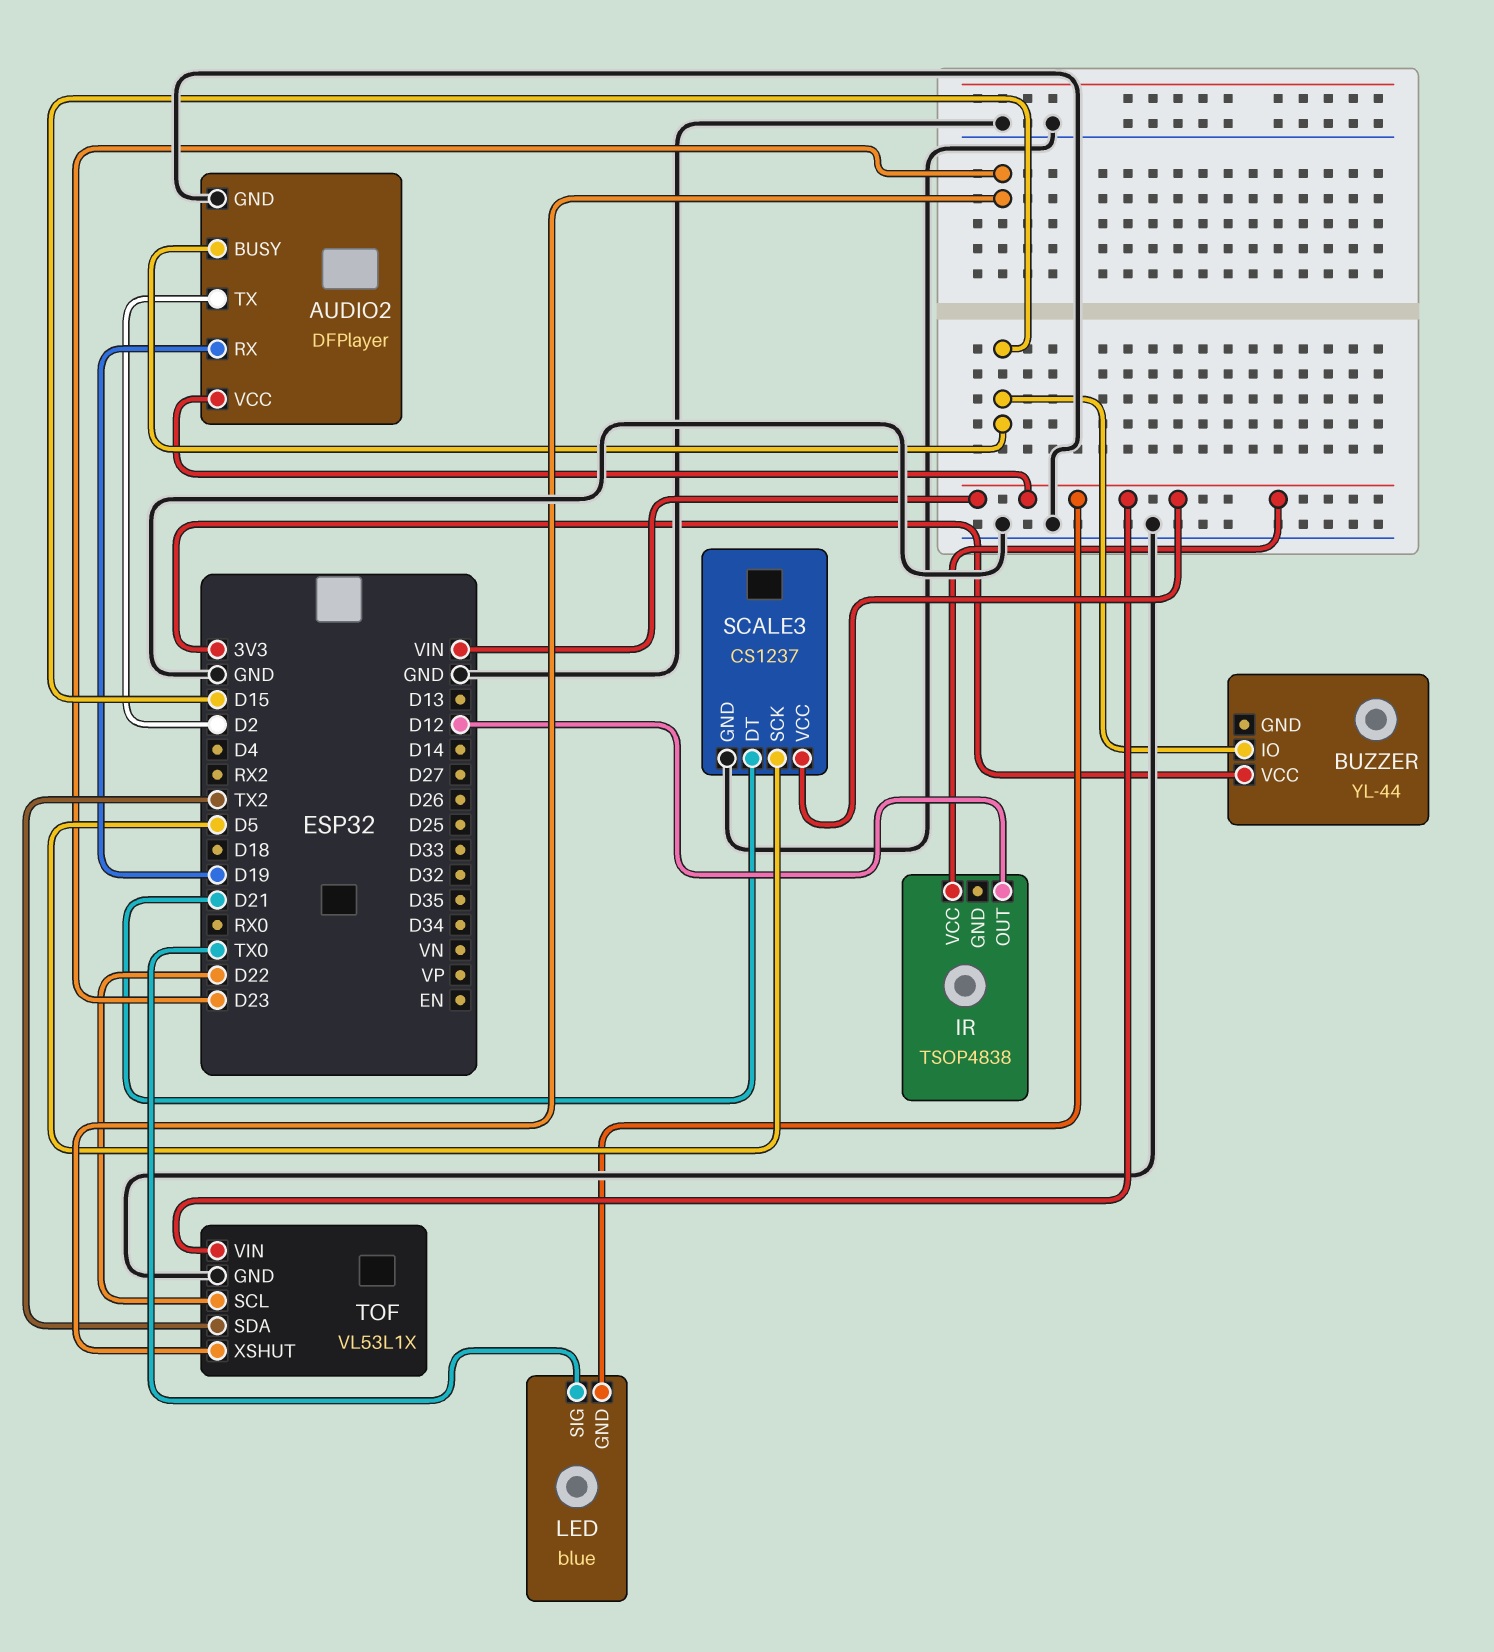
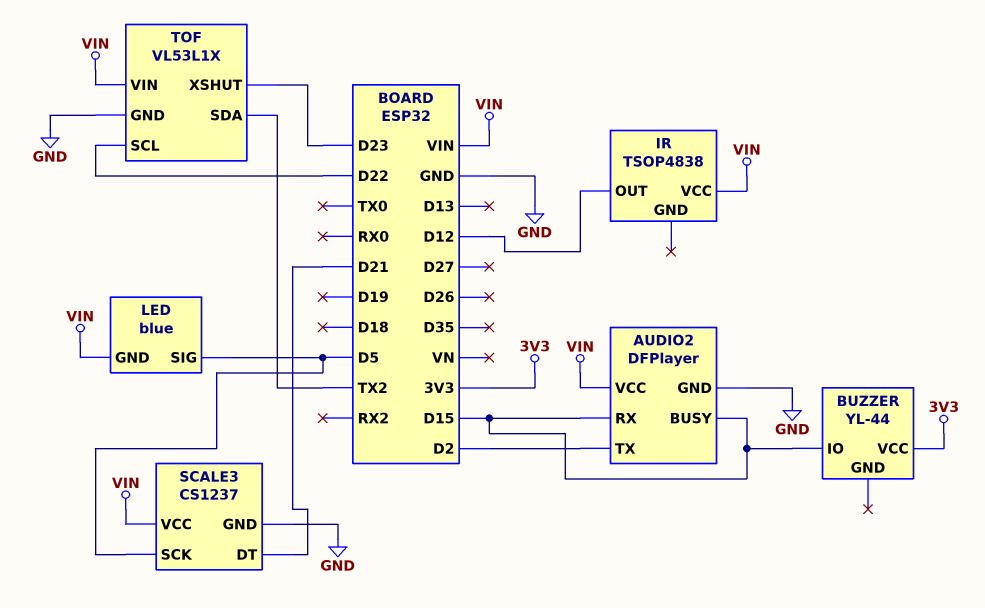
AUDIO2 pin RX: D19 -> D15
LED pin SIG: TX0 -> D5

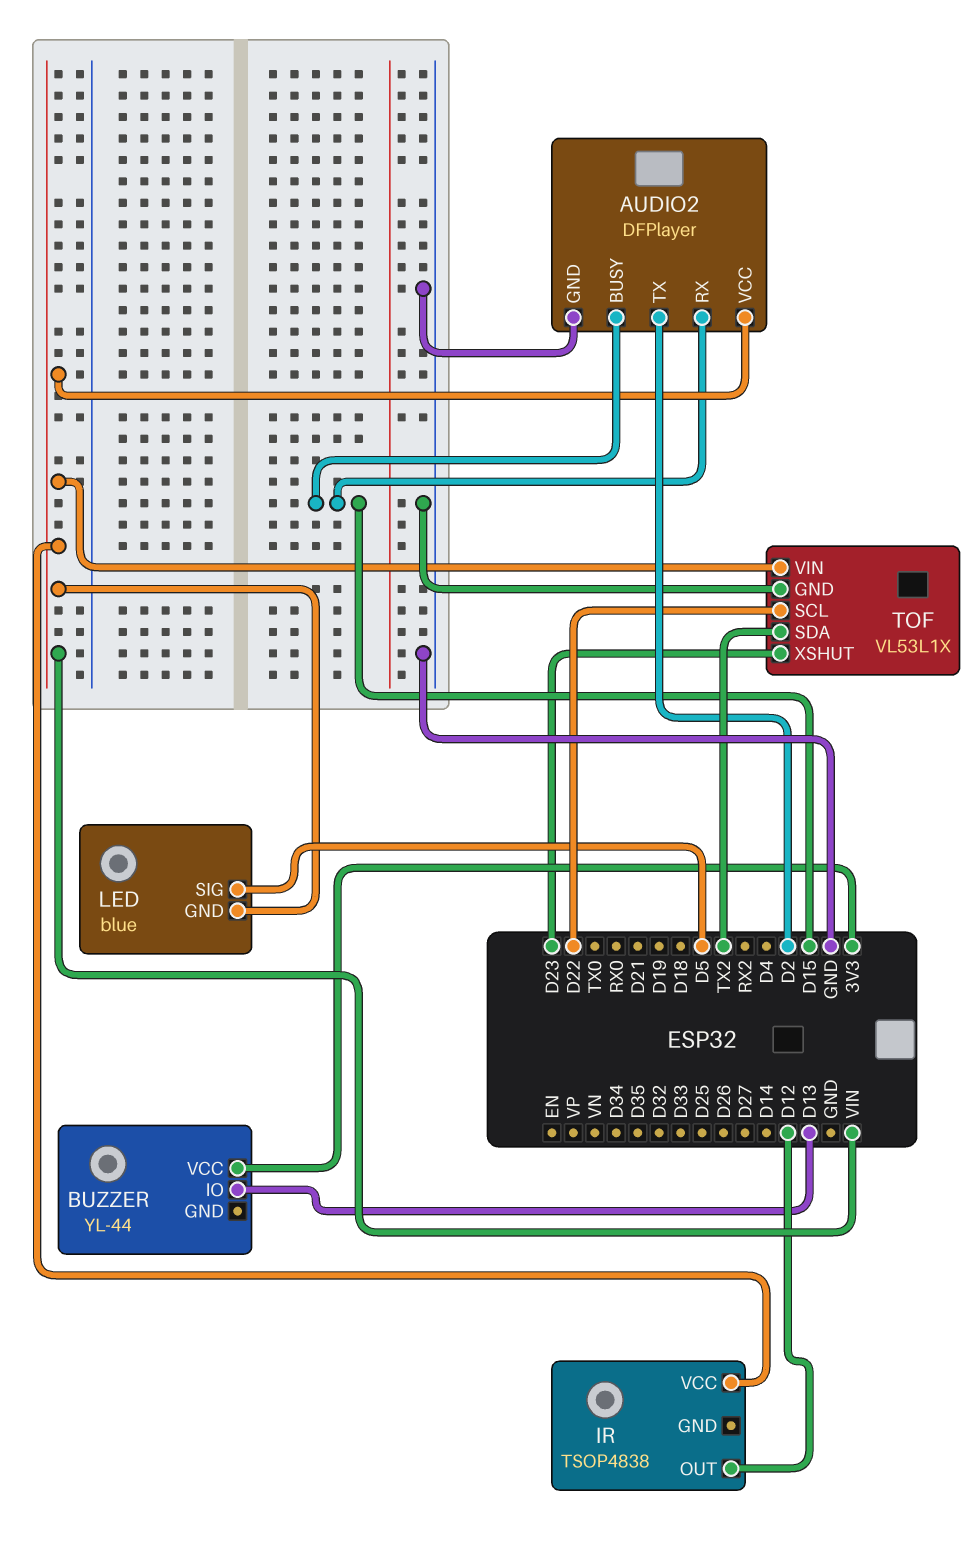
BUZZER pin IO: D15 -> D13
SCALE3: CS1237 -> none
SCALE3 pin DT: D21 -> none
SCALE3 pin GND: GND -> none
SCALE3 pin SCK: D5 -> none
SCALE3 pin VCC: VIN -> none

